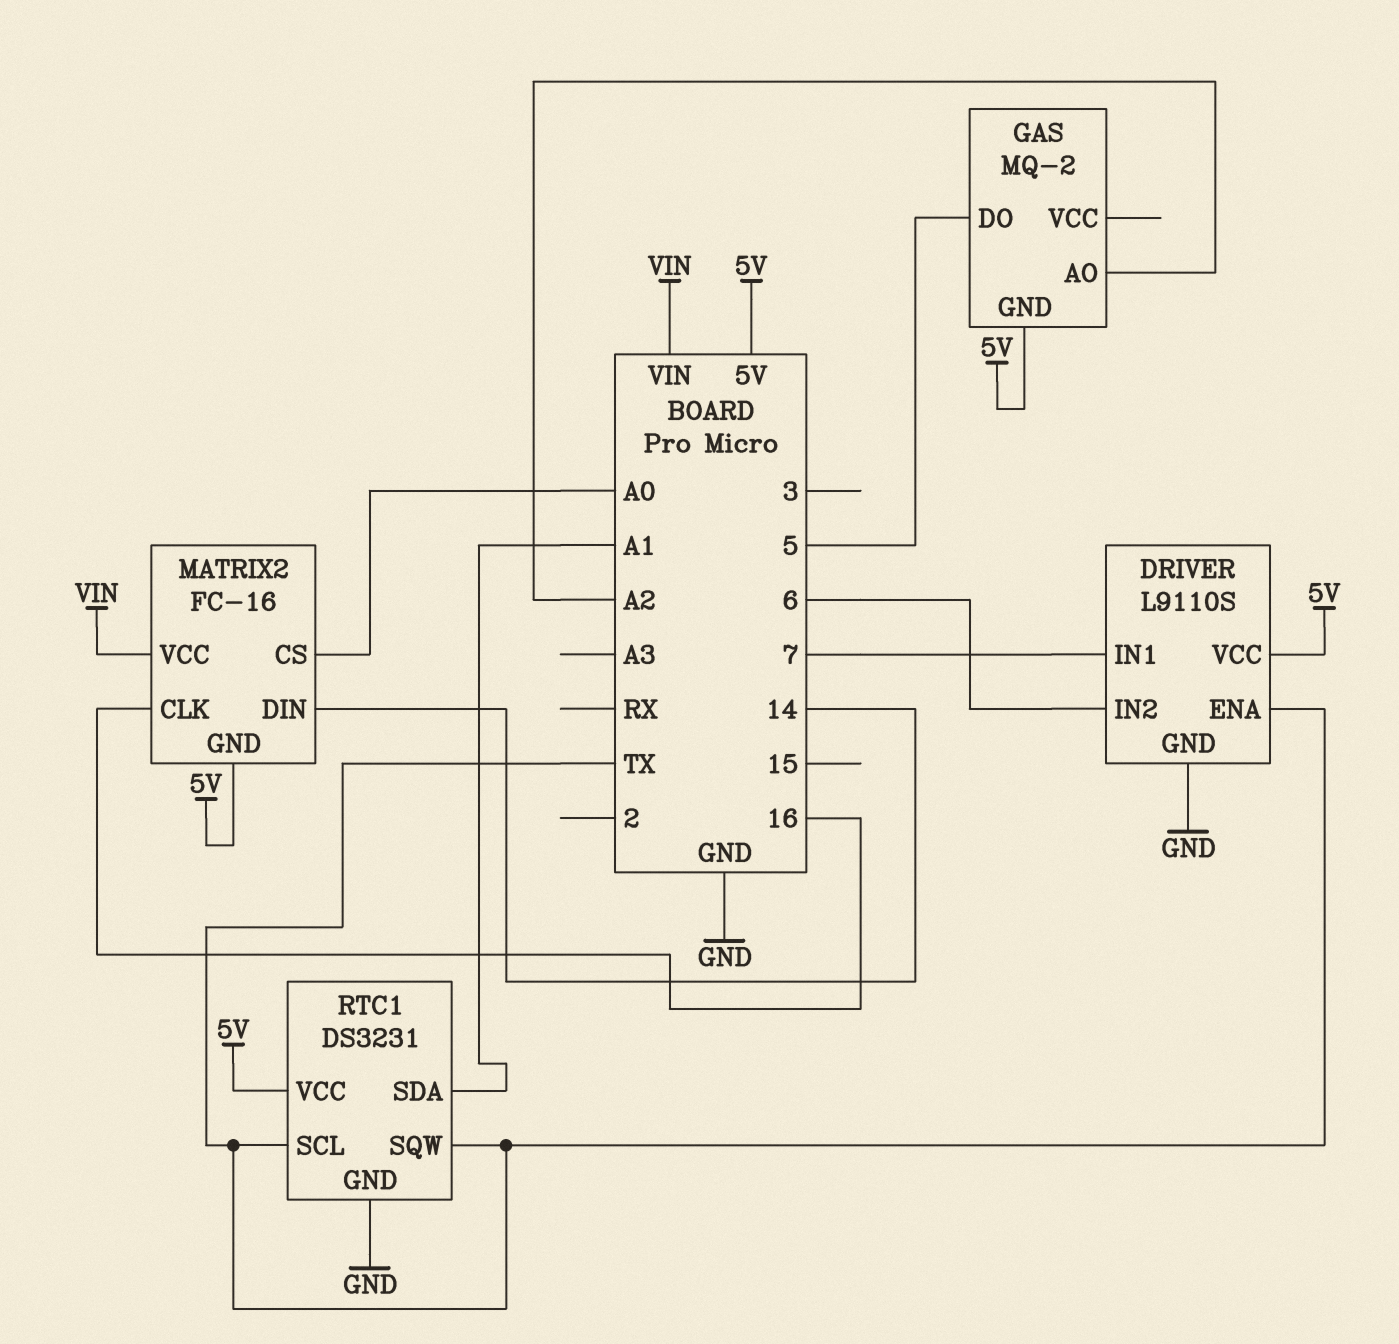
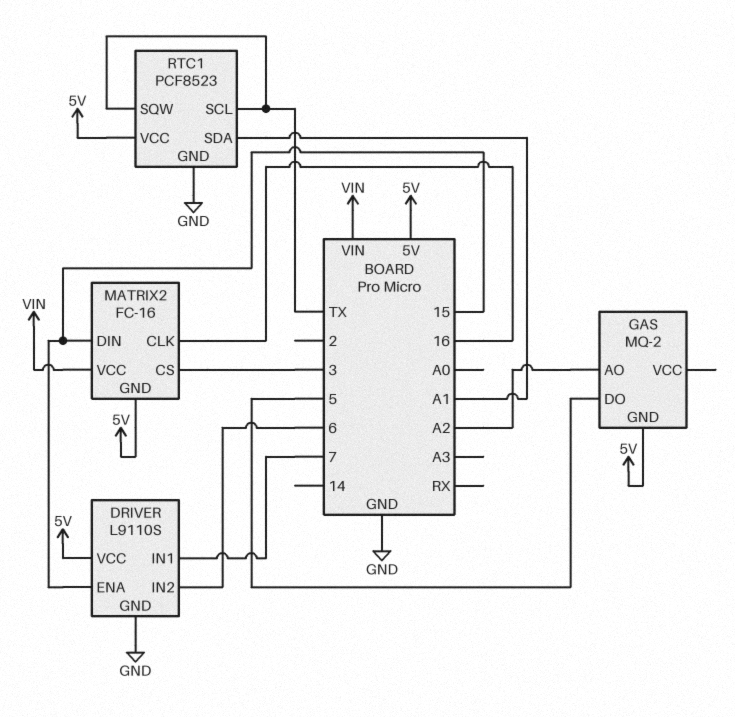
DRIVER pin ENA: TX -> 15
MATRIX2 pin CS: A0 -> 3
MATRIX2 pin DIN: 14 -> 15
RTC1: DS3231 -> PCF8523

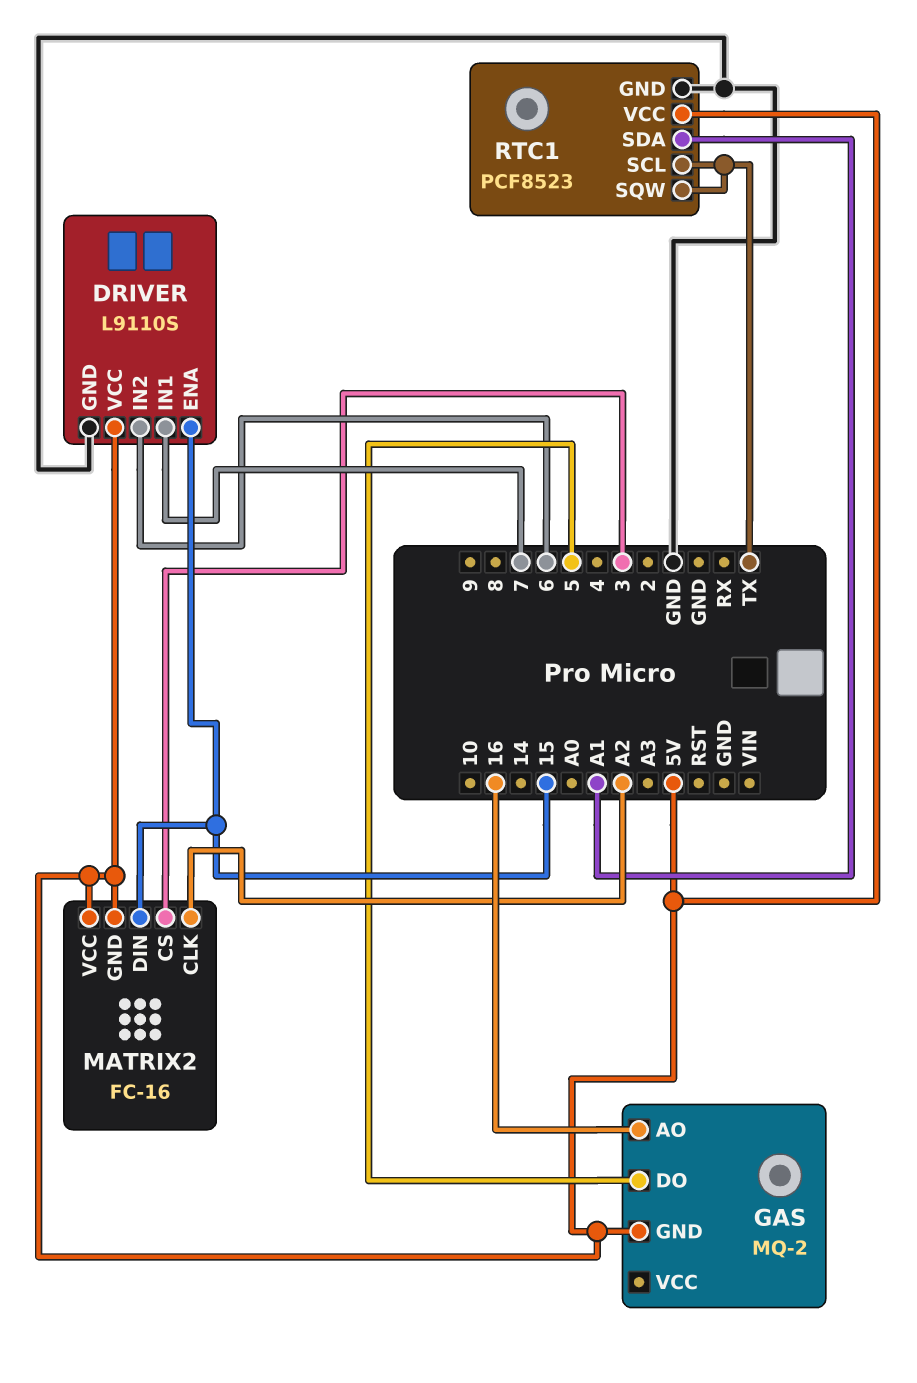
GAS pin AO: A2 -> 16
MATRIX2 pin CLK: 16 -> A2
MATRIX2 pin VCC: VIN -> 5V

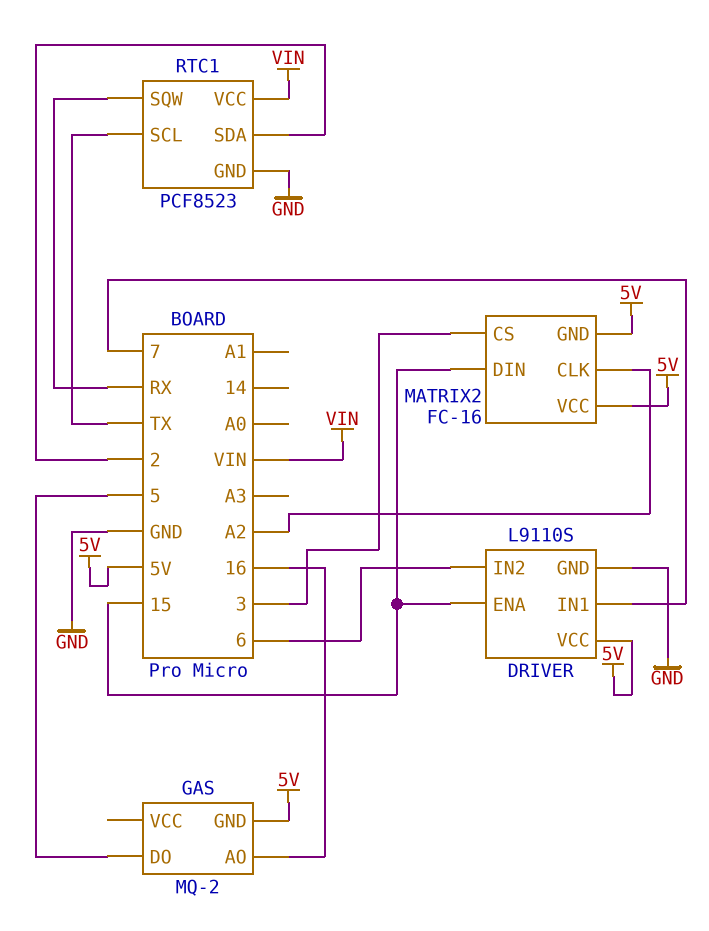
RTC1 pin SDA: A1 -> 2
RTC1 pin SQW: TX -> RX
RTC1 pin VCC: 5V -> VIN

